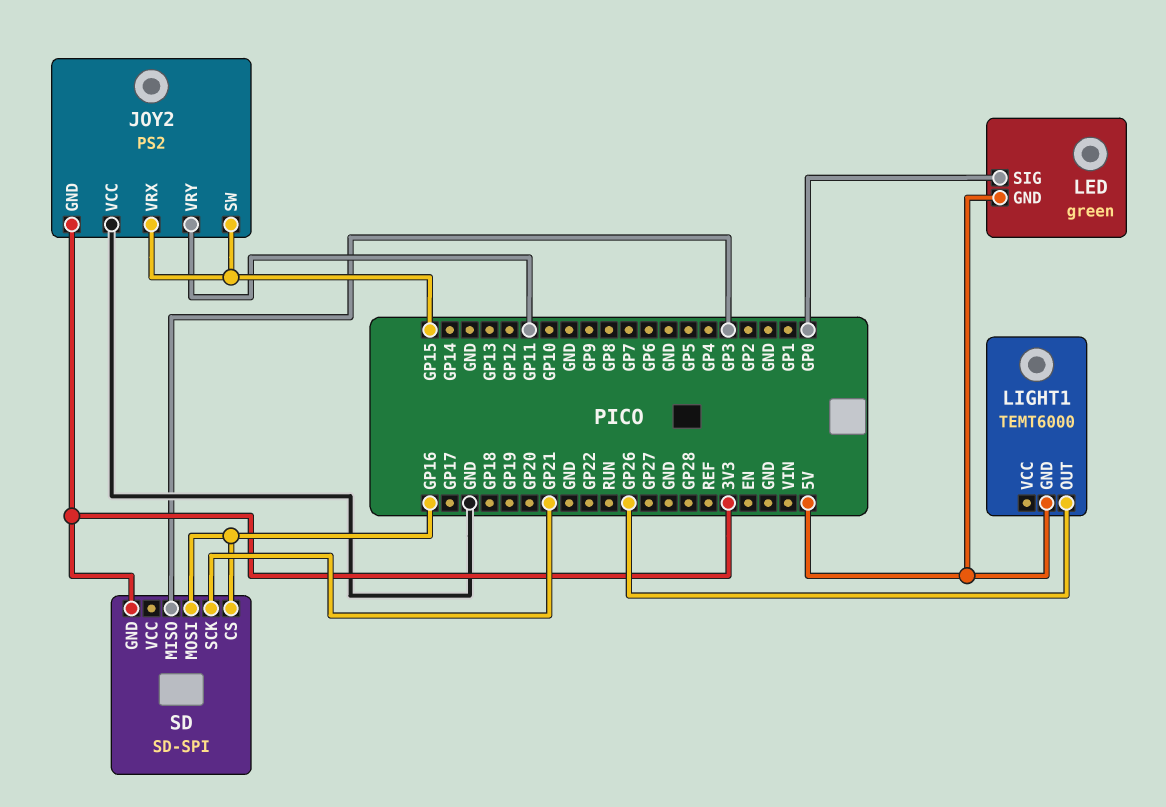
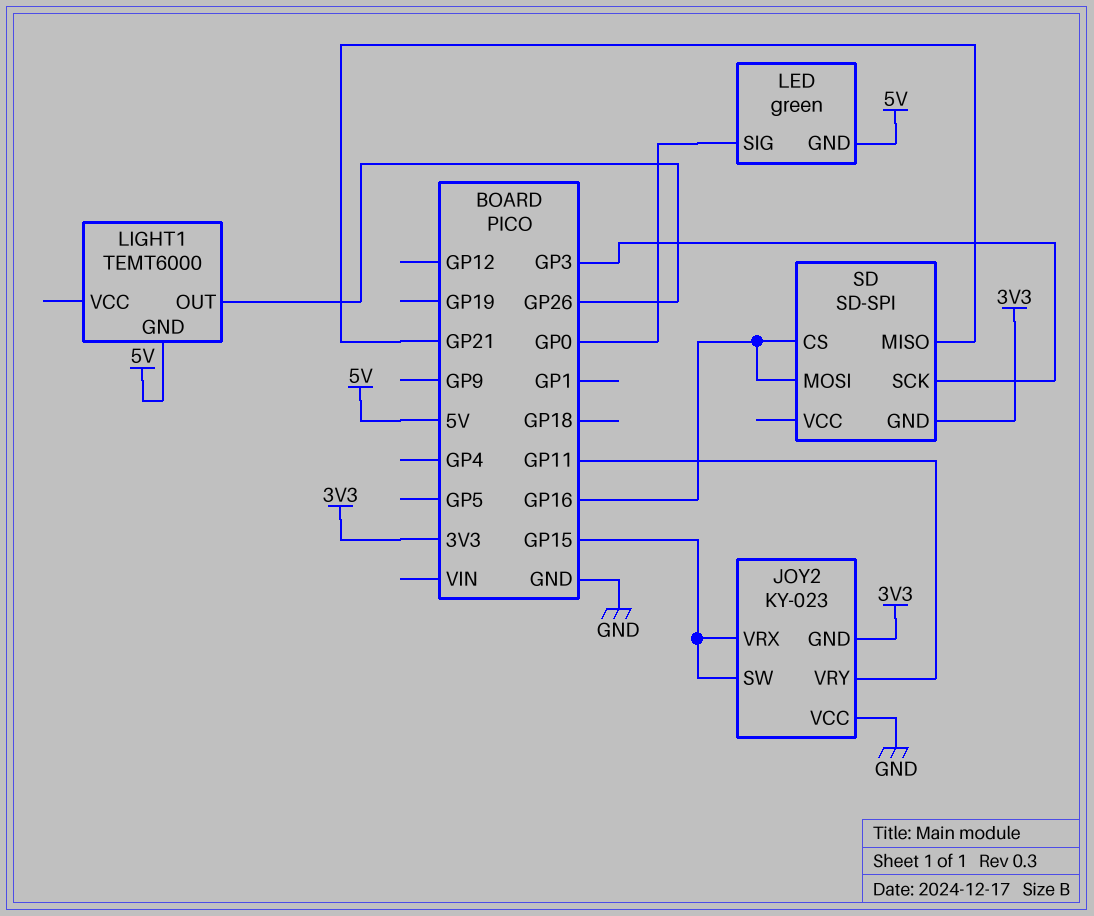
JOY2: PS2 -> KY-023
SD pin MISO: GP3 -> GP21
SD pin SCK: GP21 -> GP3

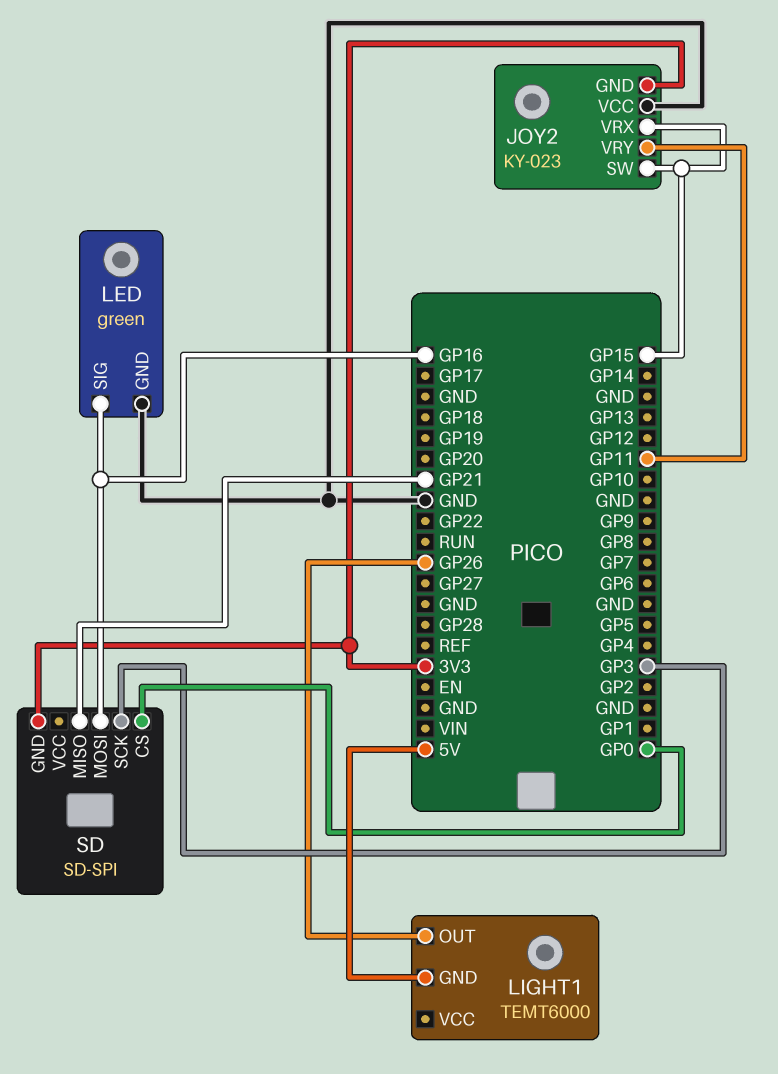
LED pin GND: 5V -> GND
LED pin SIG: GP0 -> GP16
SD pin CS: GP16 -> GP0

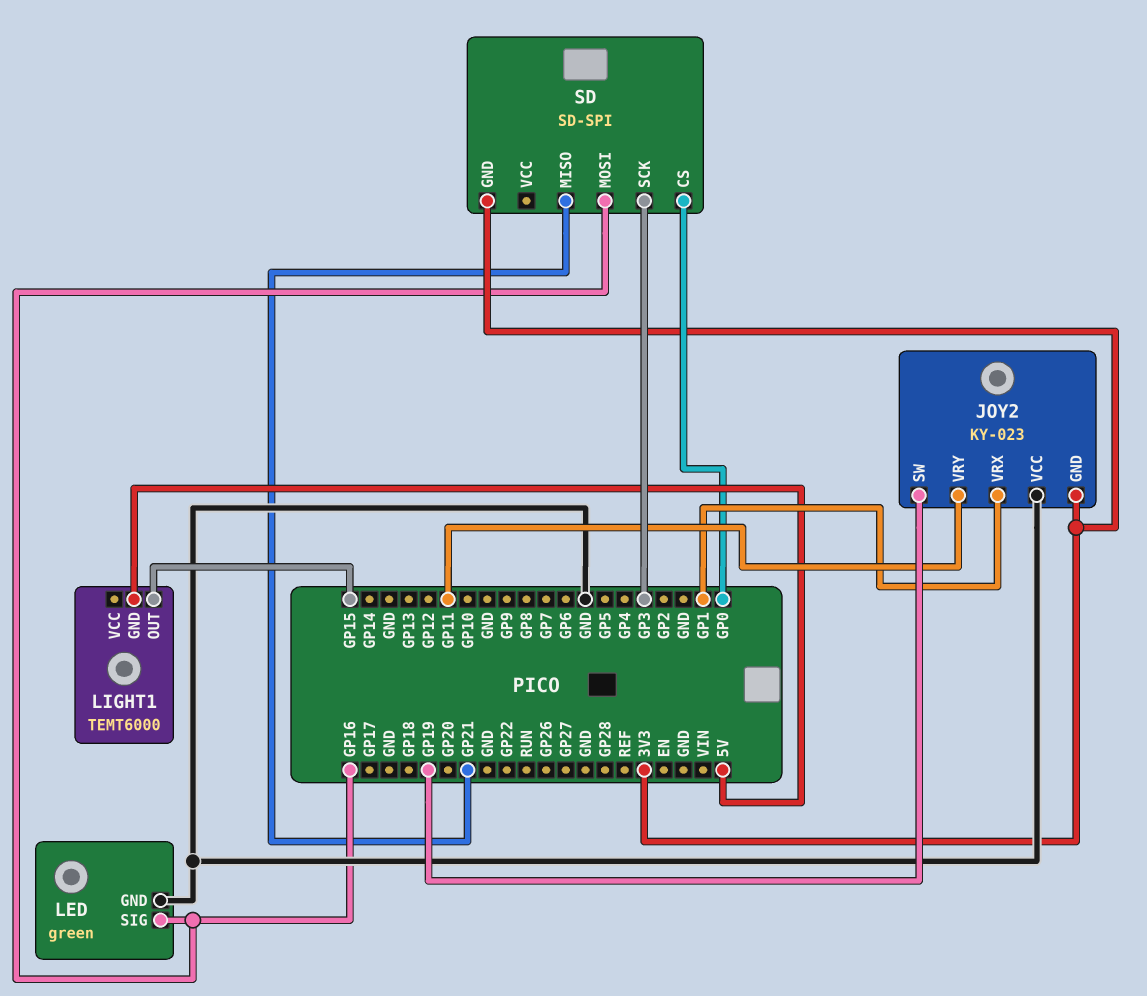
JOY2 pin SW: GP15 -> GP19
JOY2 pin VRX: GP15 -> GP1
LIGHT1 pin OUT: GP26 -> GP15

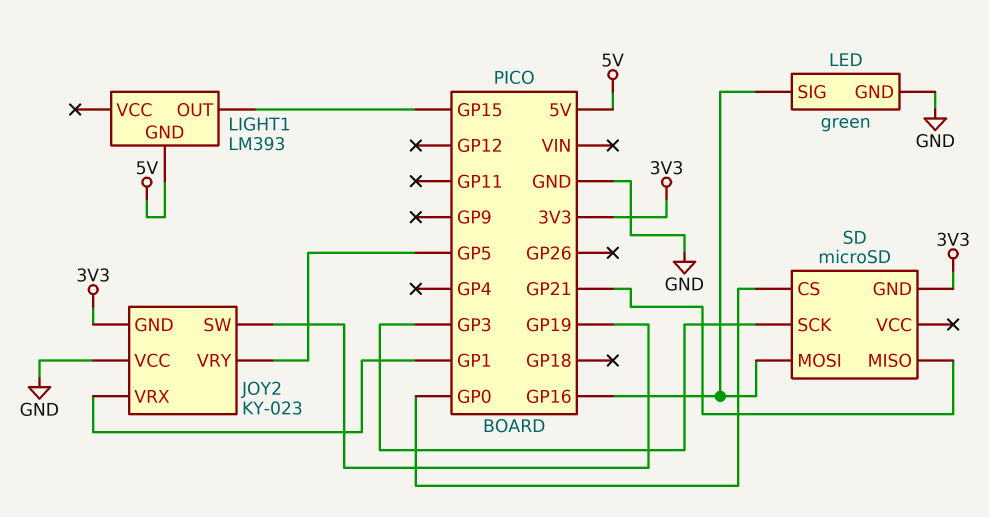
JOY2 pin VRY: GP11 -> GP5
LIGHT1: TEMT6000 -> LM393
SD: SD-SPI -> microSD

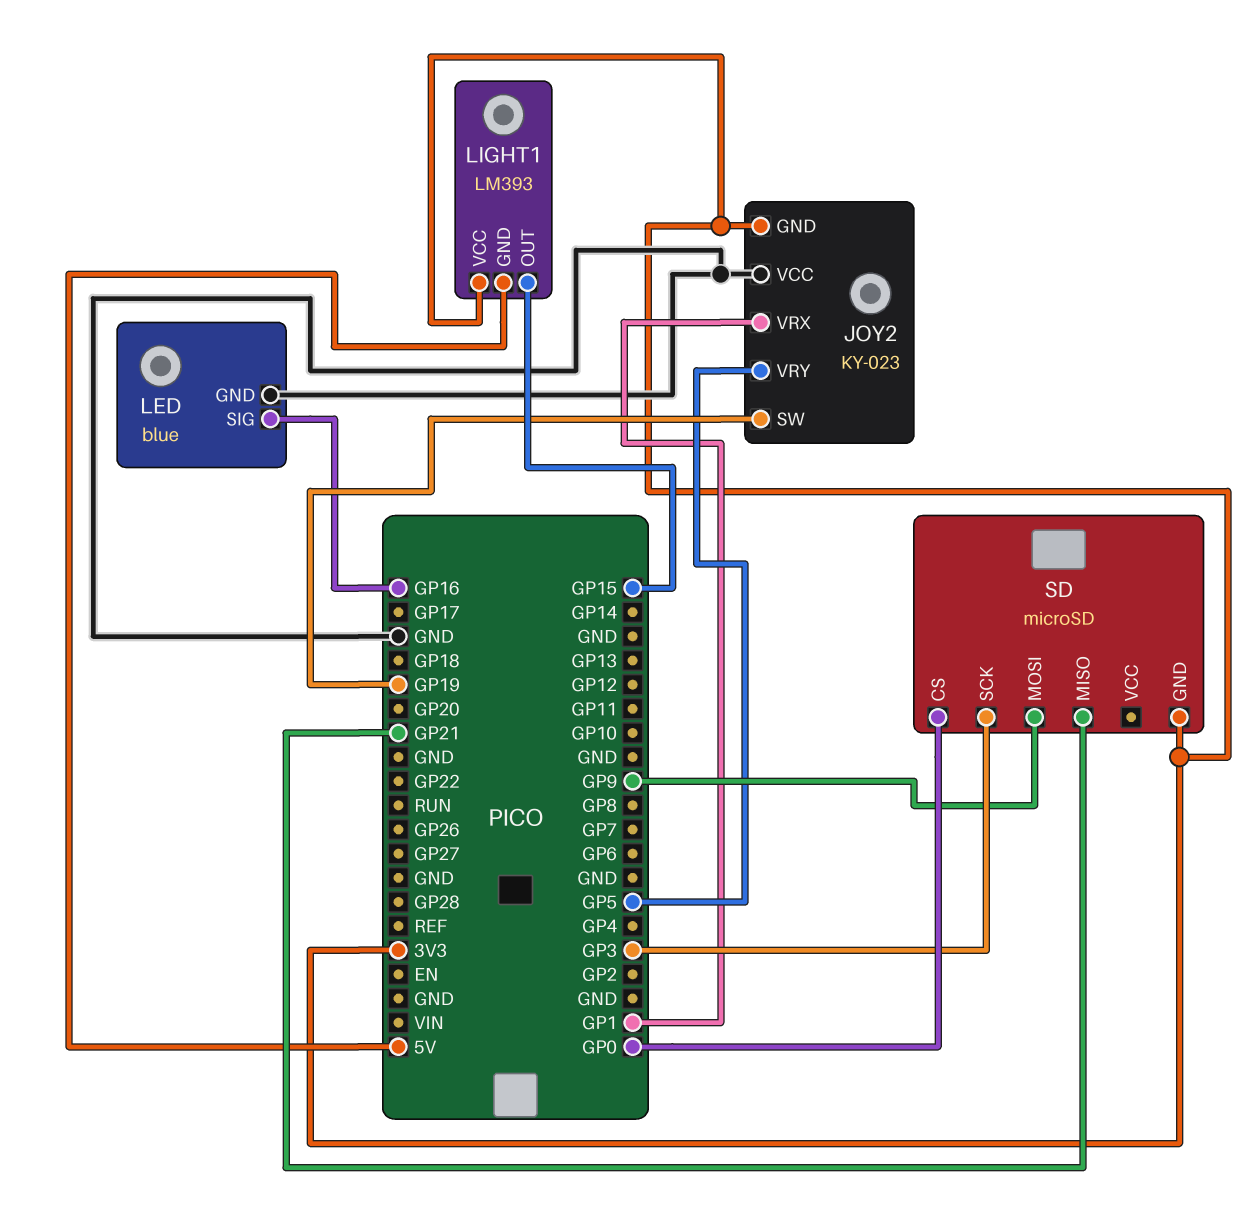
LED: green -> blue
LIGHT1 pin VCC: none -> 3V3
SD pin MOSI: GP16 -> GP9

